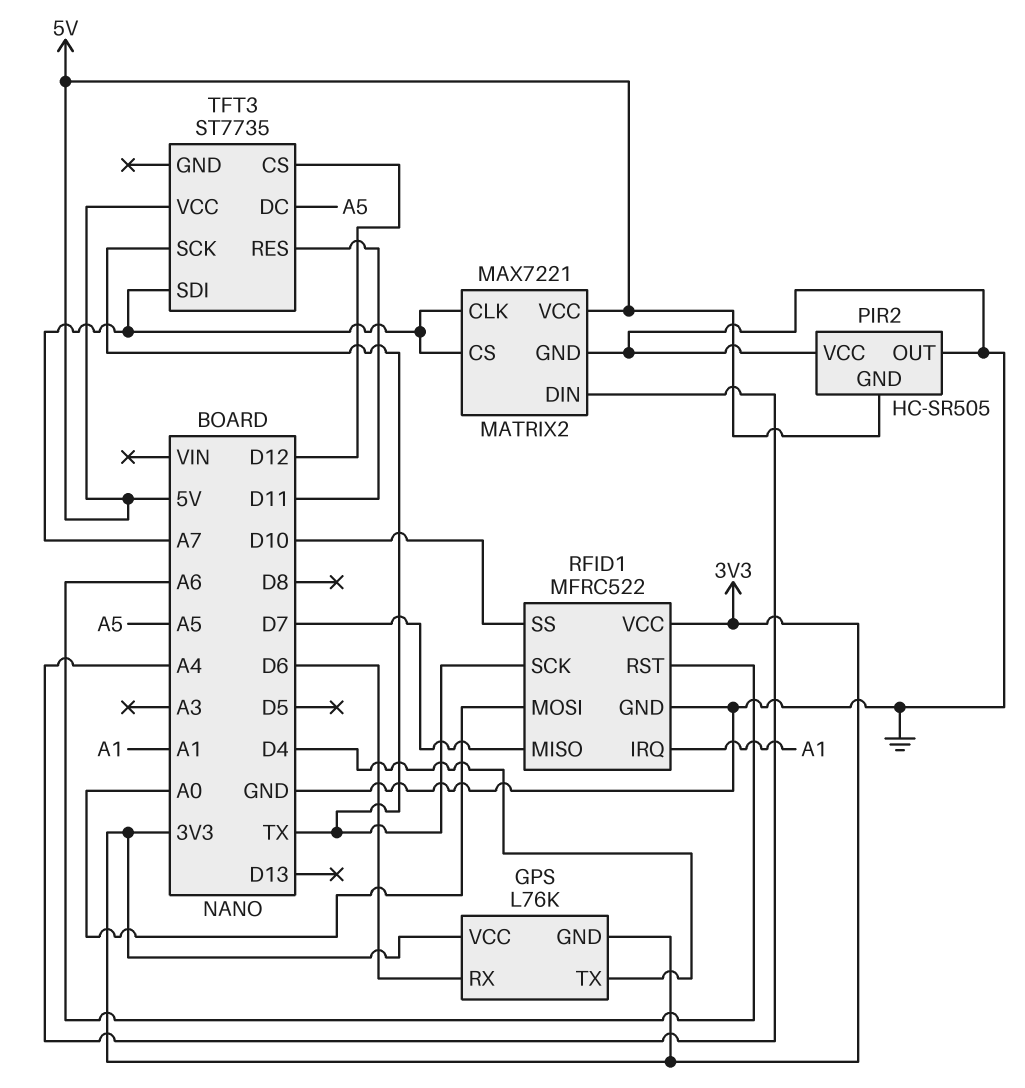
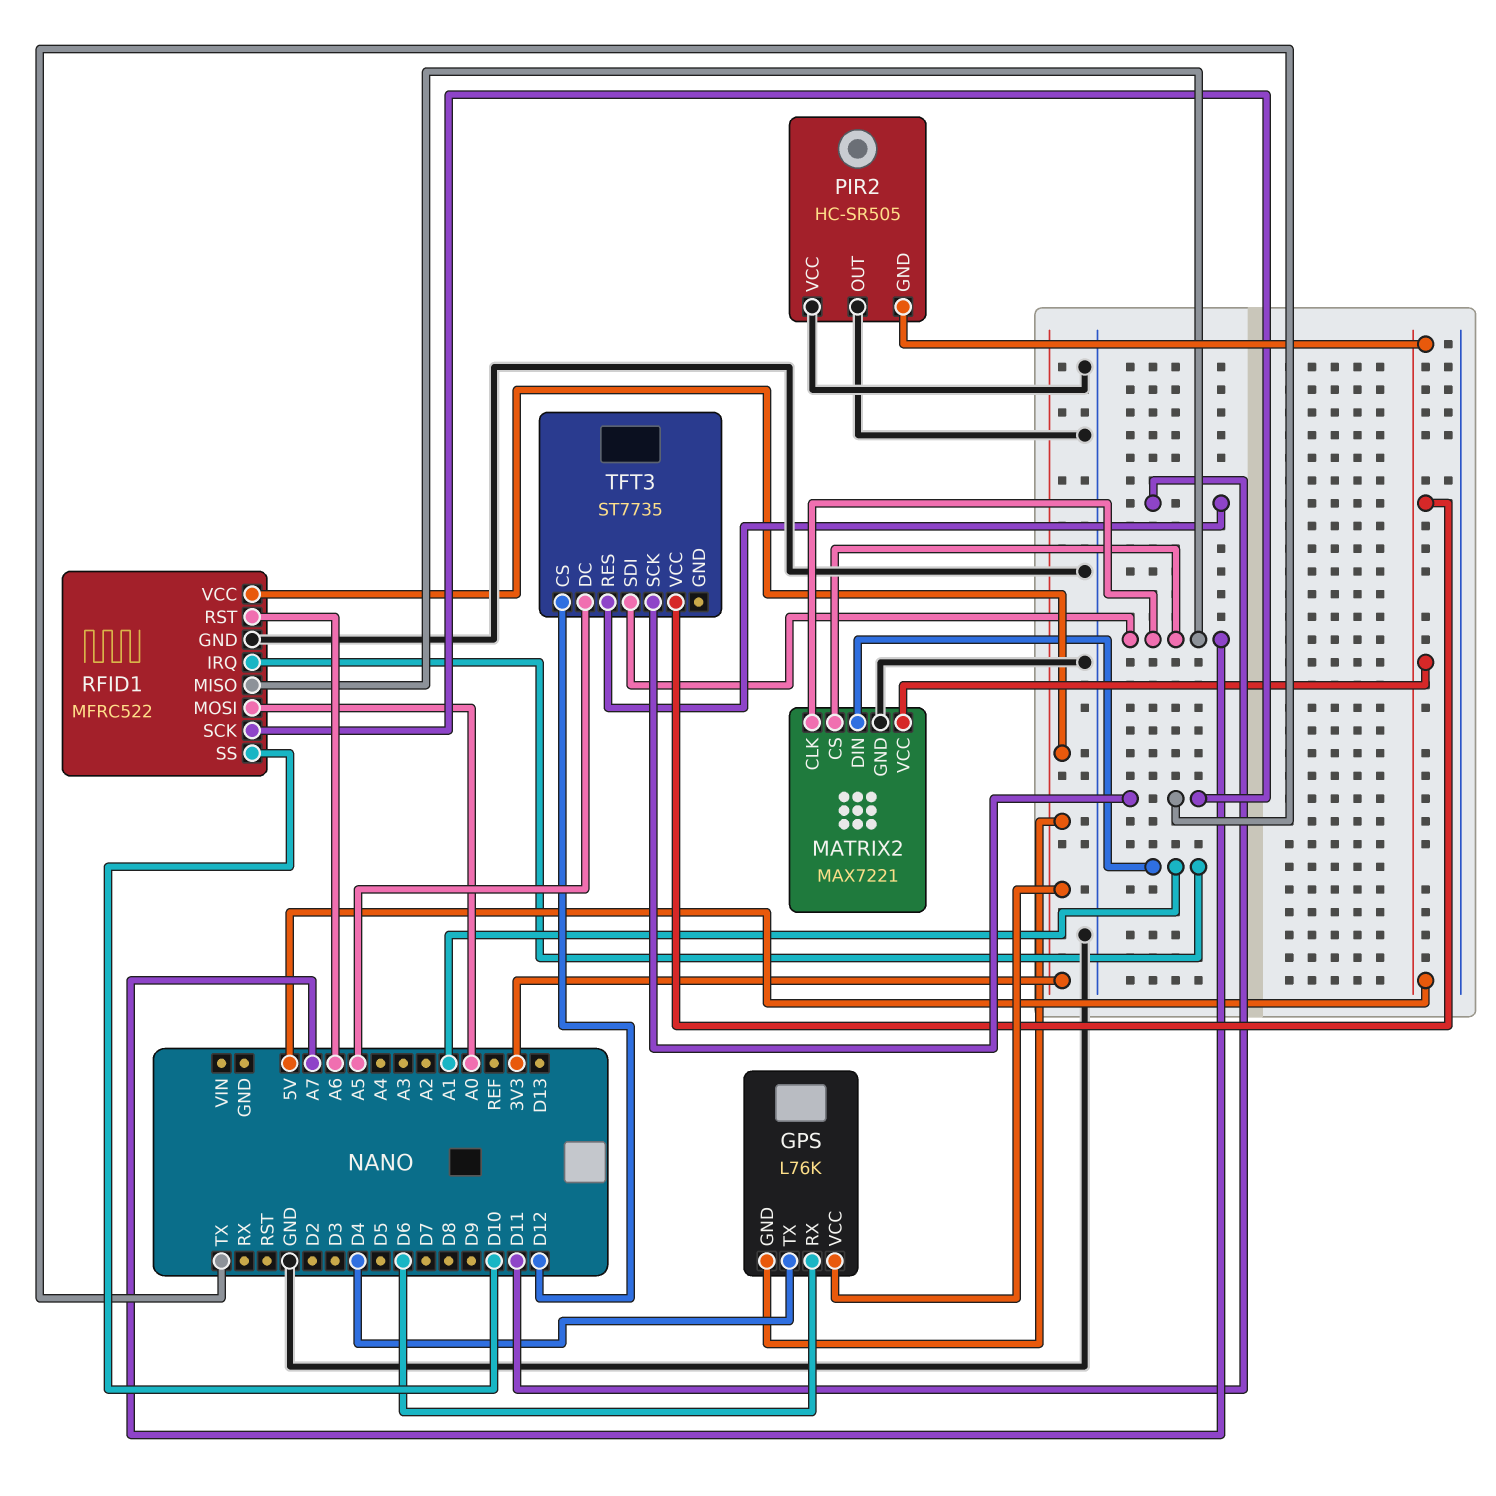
MATRIX2 pin DIN: A4 -> A1
RFID1 pin MISO: D7 -> A7

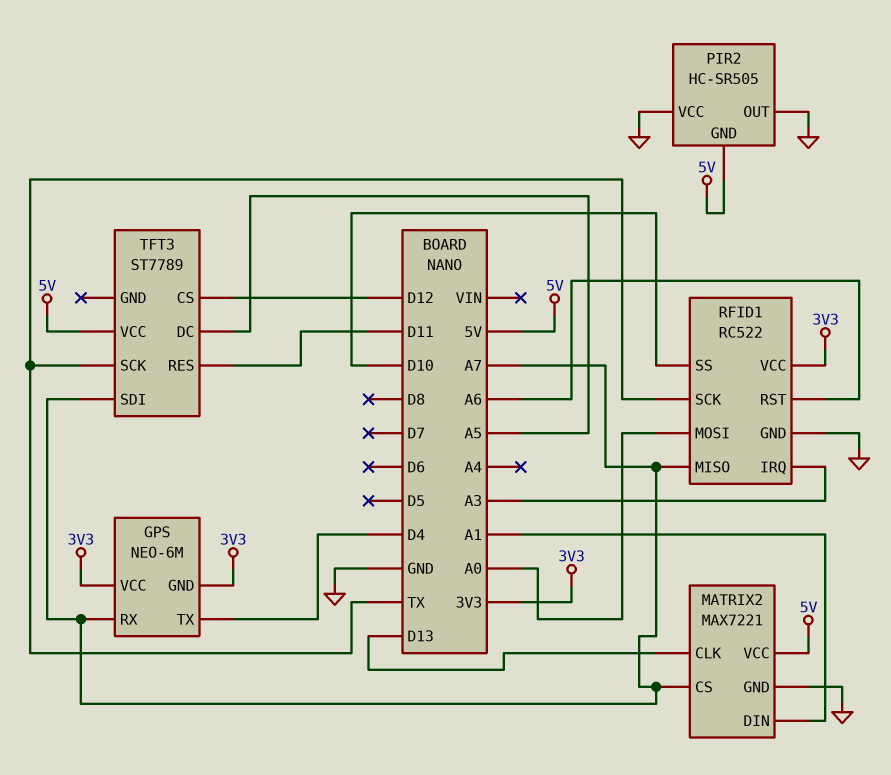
GPS: L76K -> NEO-6M
GPS pin RX: D6 -> A7
MATRIX2 pin CLK: A7 -> D13
RFID1: MFRC522 -> RC522
RFID1 pin IRQ: A1 -> A3
TFT3: ST7735 -> ST7789

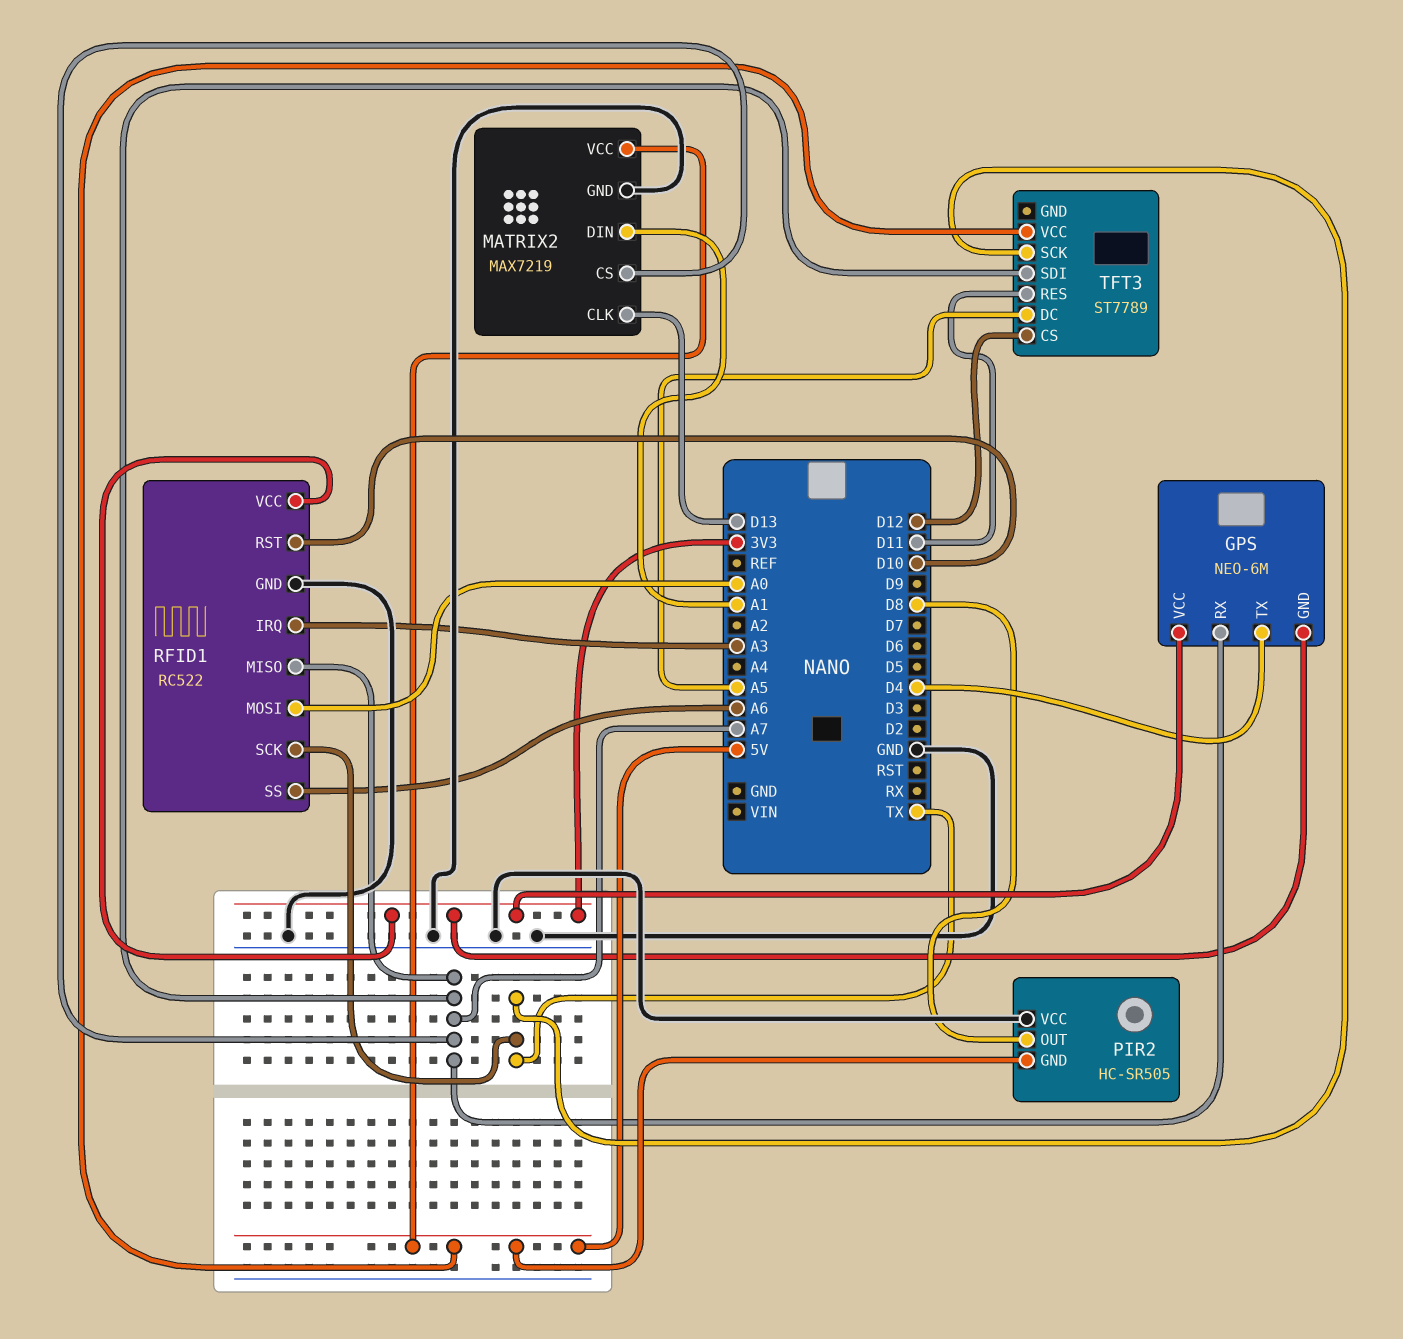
MATRIX2: MAX7221 -> MAX7219
PIR2 pin OUT: GND -> D8
RFID1 pin RST: A6 -> D10
RFID1 pin SS: D10 -> A6

